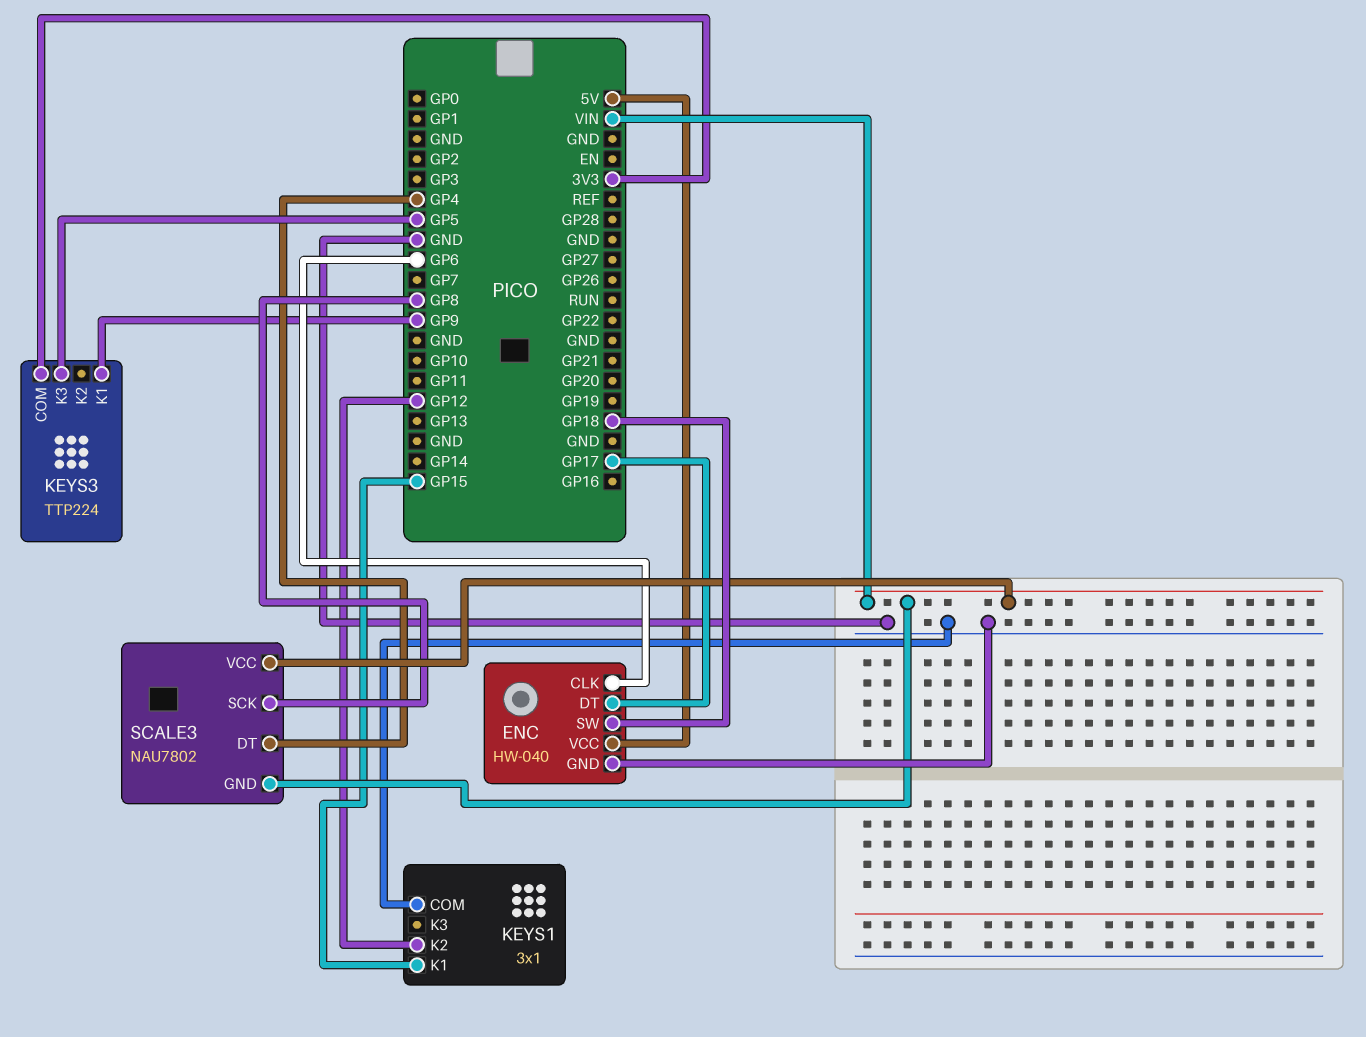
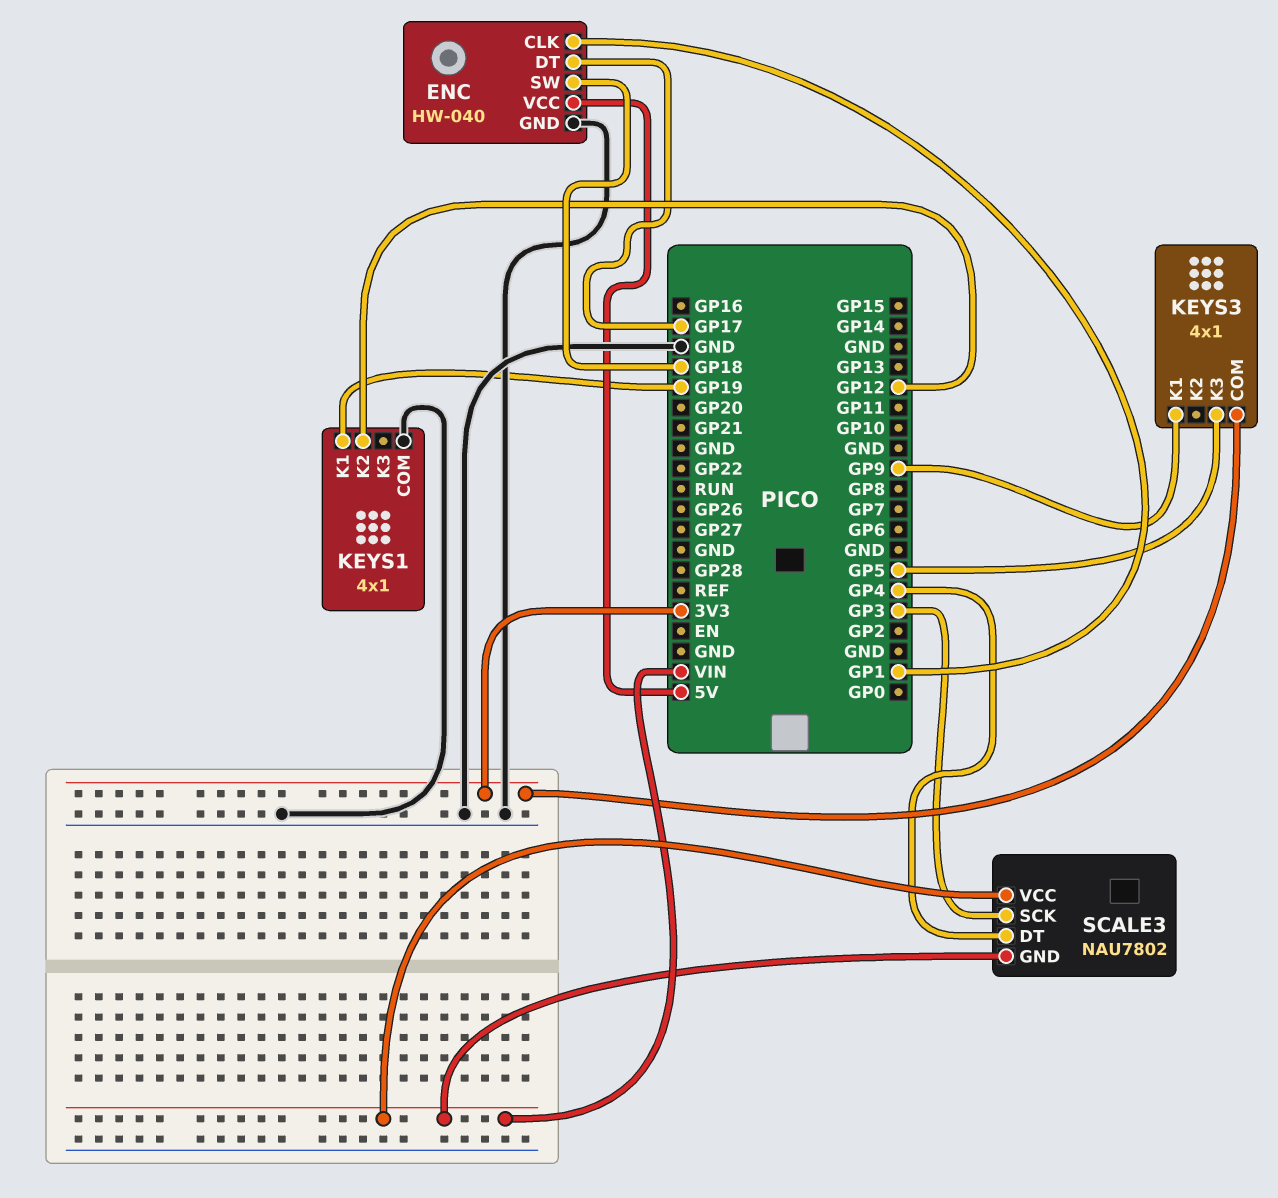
ENC pin CLK: GP6 -> GP1
KEYS1: 3x1 -> 4x1
KEYS1 pin K1: GP15 -> GP19
KEYS3: TTP224 -> 4x1
SCALE3 pin SCK: GP8 -> GP3

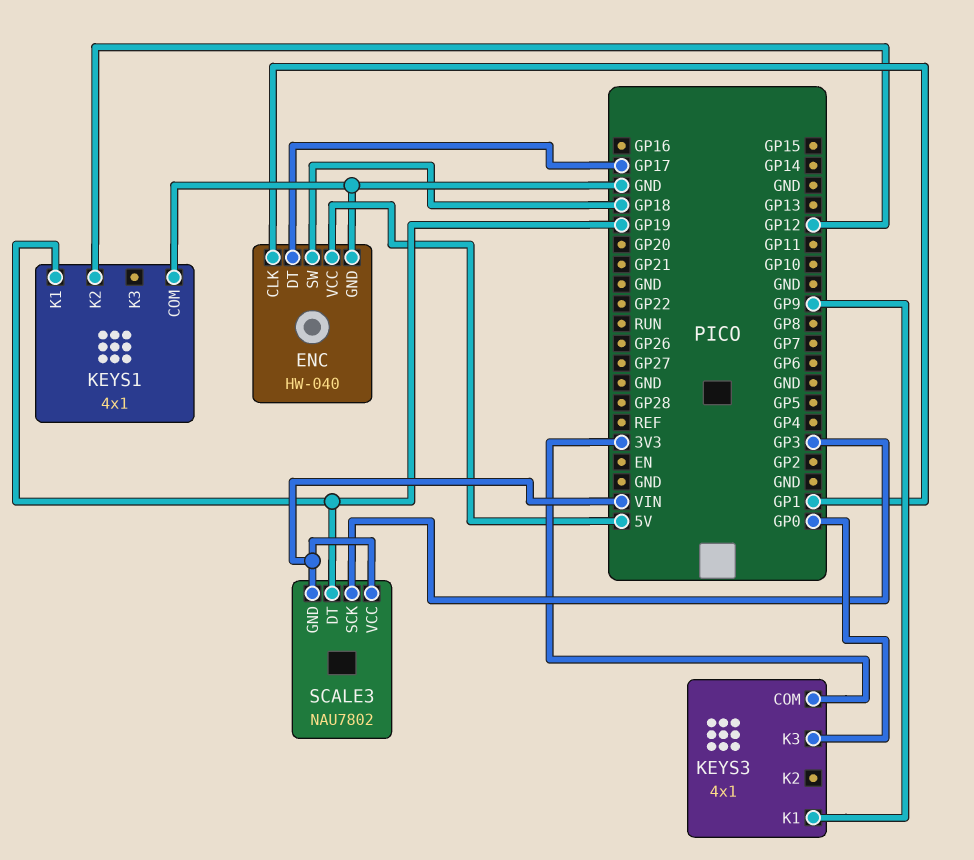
KEYS3 pin K3: GP5 -> GP0
SCALE3 pin DT: GP4 -> GP19

